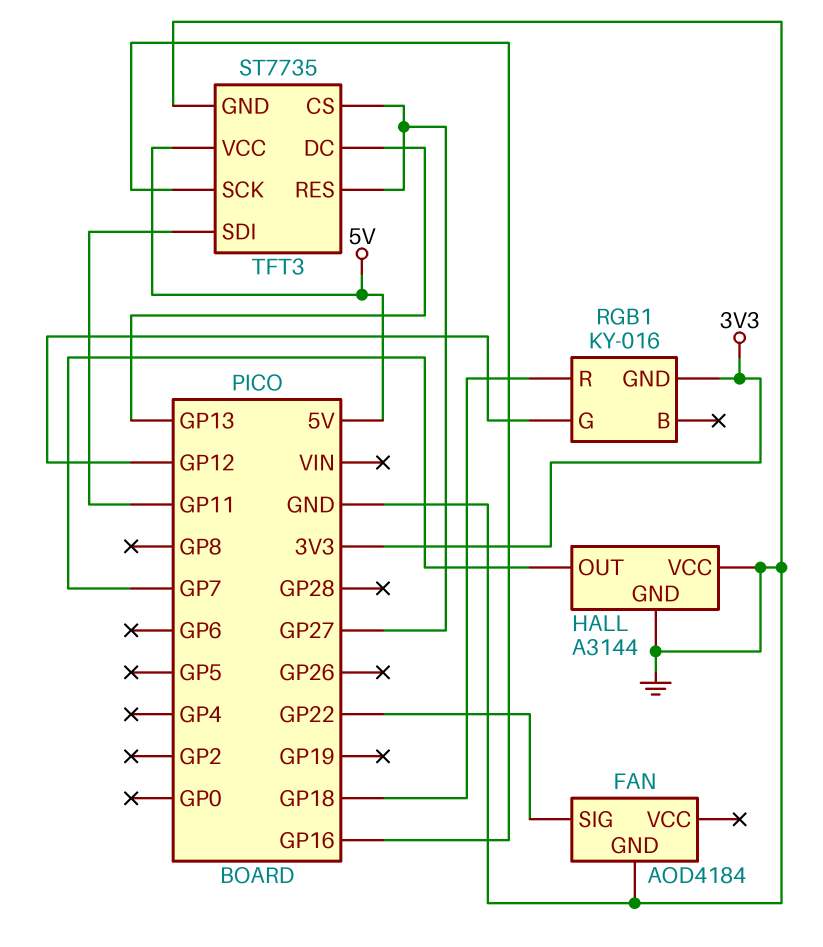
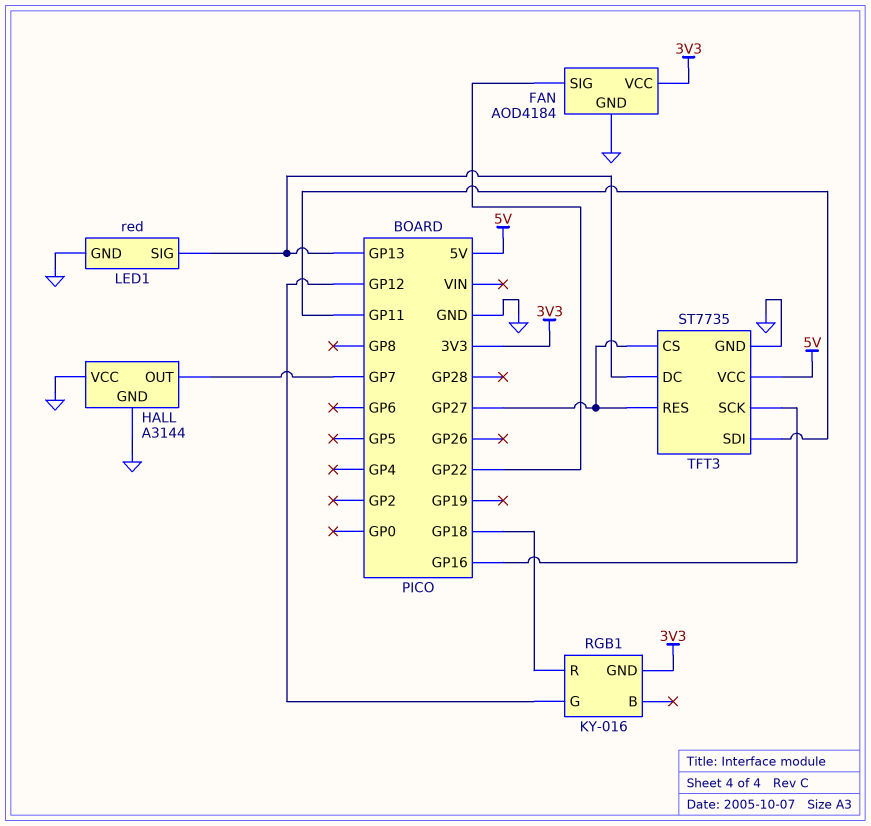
FAN pin VCC: none -> 3V3
LED1: none -> red
LED1 pin GND: none -> GND
LED1 pin SIG: none -> GP13

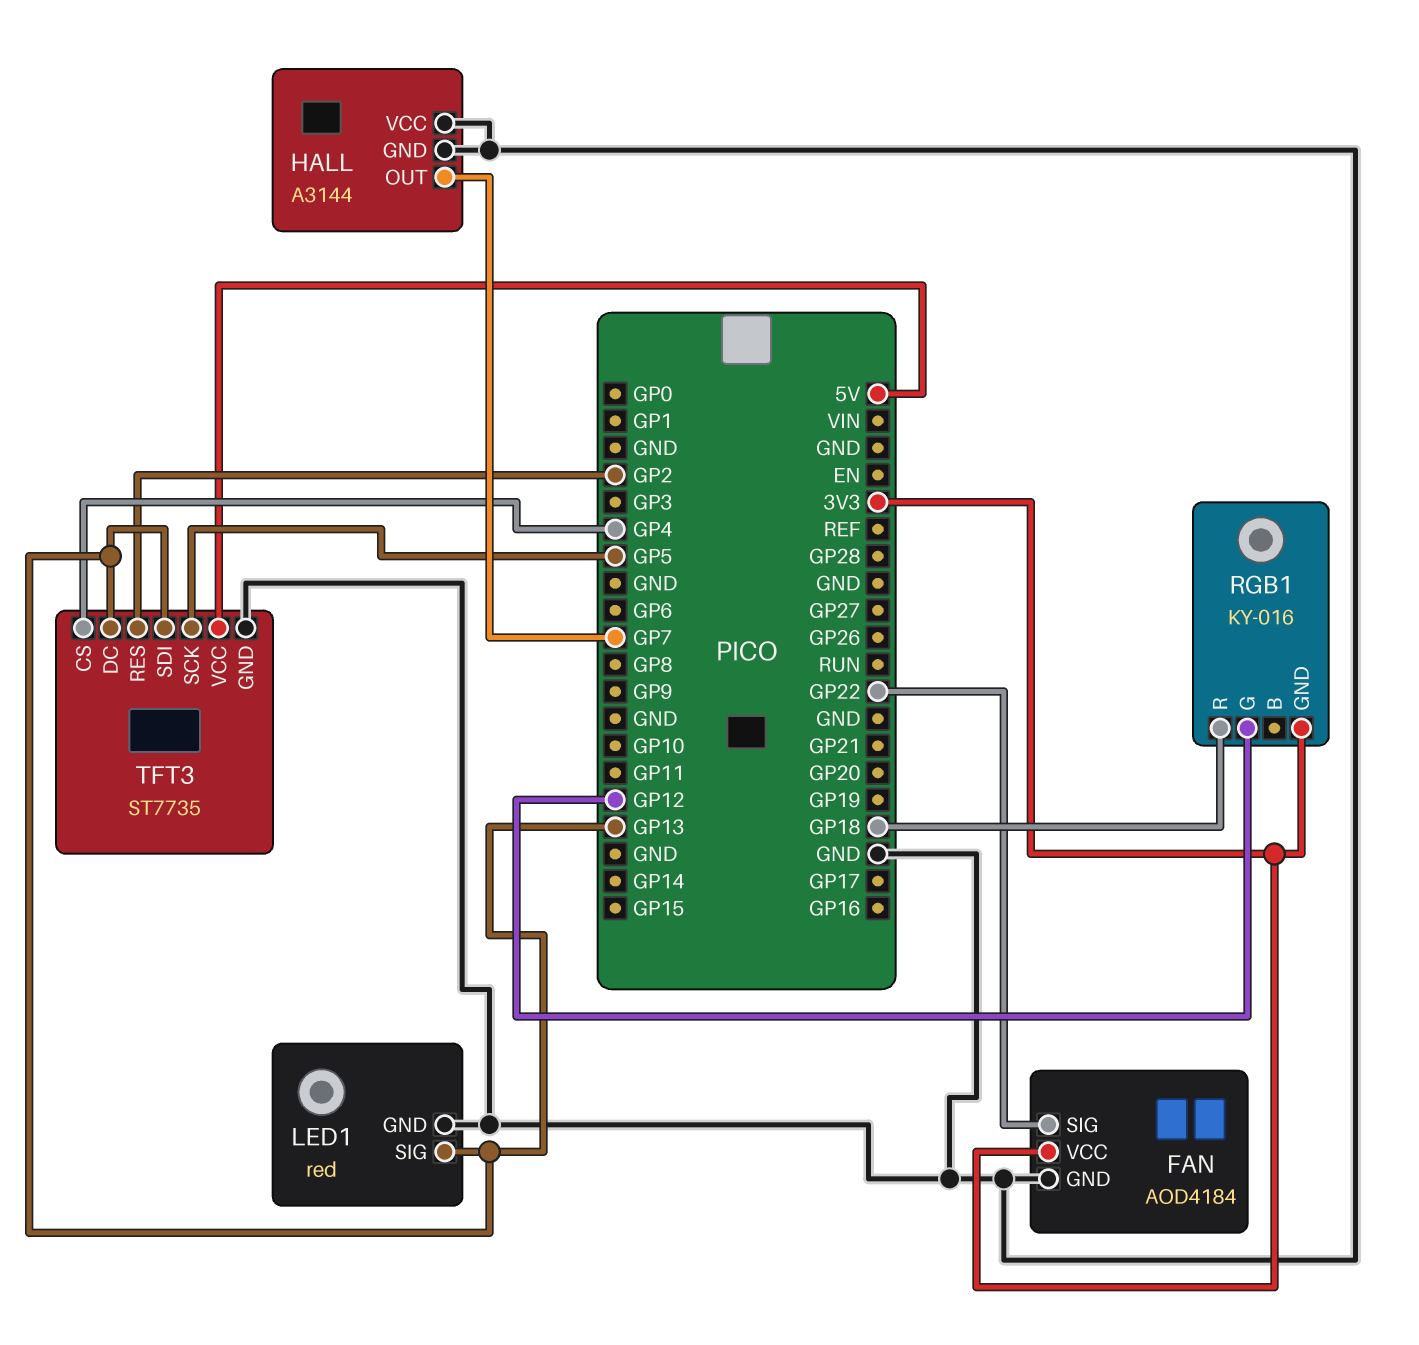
TFT3 pin CS: GP27 -> GP4
TFT3 pin RES: GP27 -> GP2
TFT3 pin SCK: GP16 -> GP5
TFT3 pin SDI: GP11 -> GP13

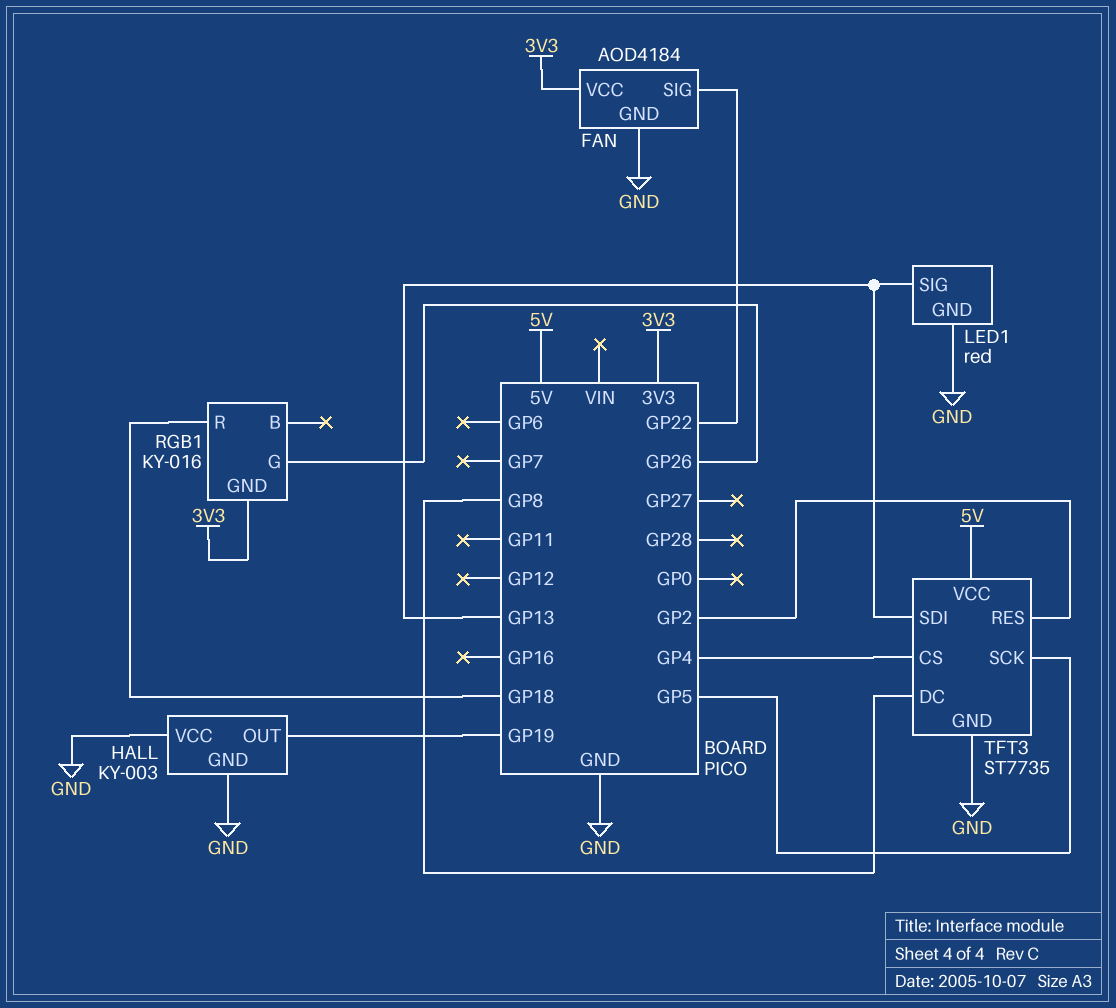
HALL: A3144 -> KY-003
HALL pin OUT: GP7 -> GP19
RGB1 pin G: GP12 -> GP26
TFT3 pin DC: GP13 -> GP8

